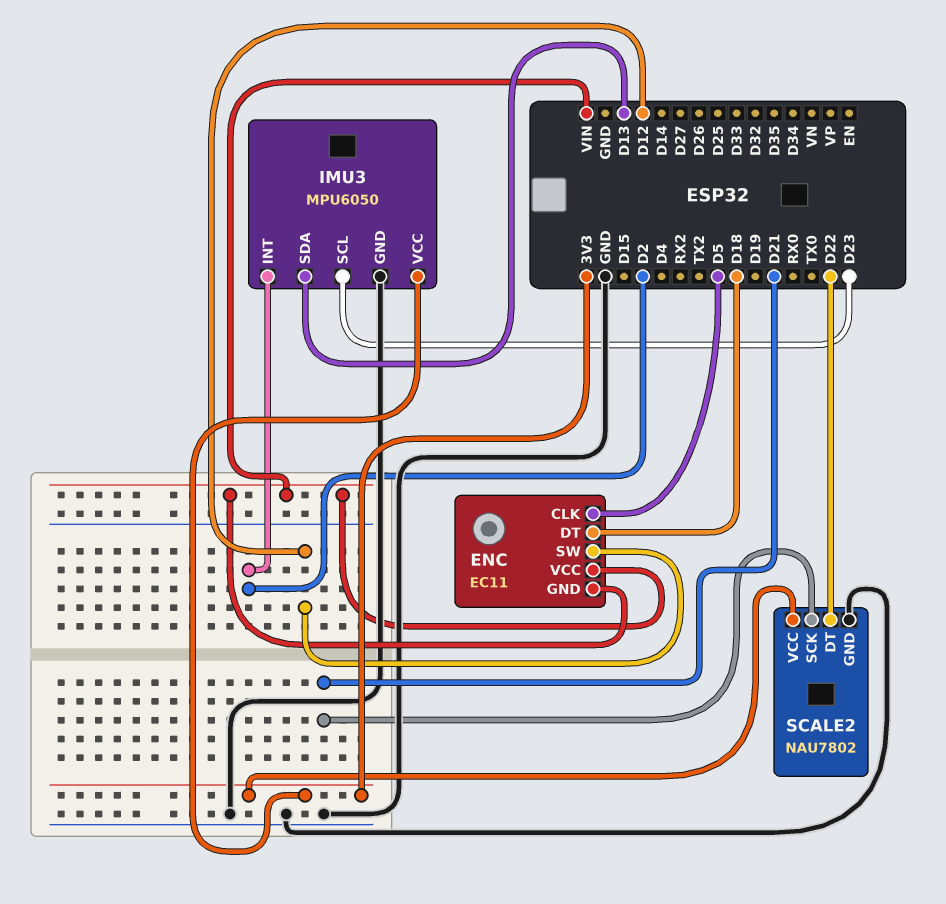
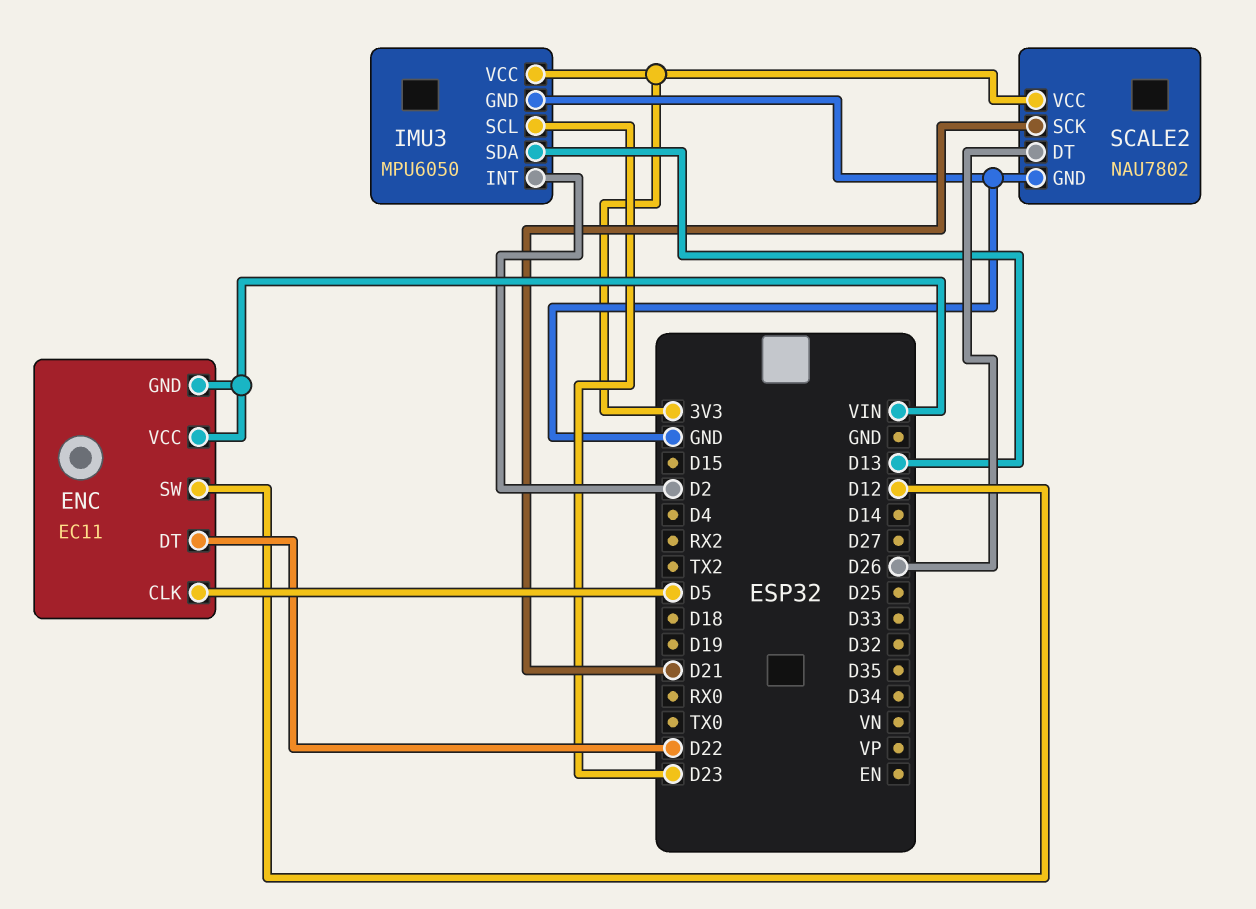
ENC pin DT: D18 -> D22
SCALE2 pin DT: D22 -> D26

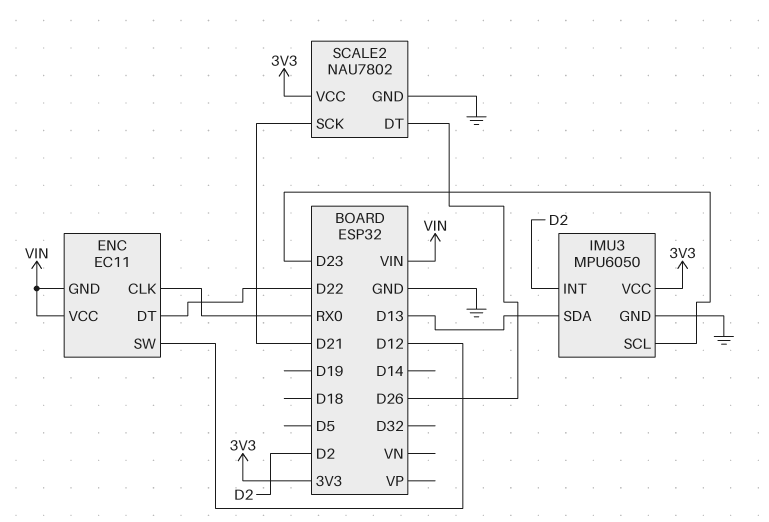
ENC pin CLK: D5 -> RX0

